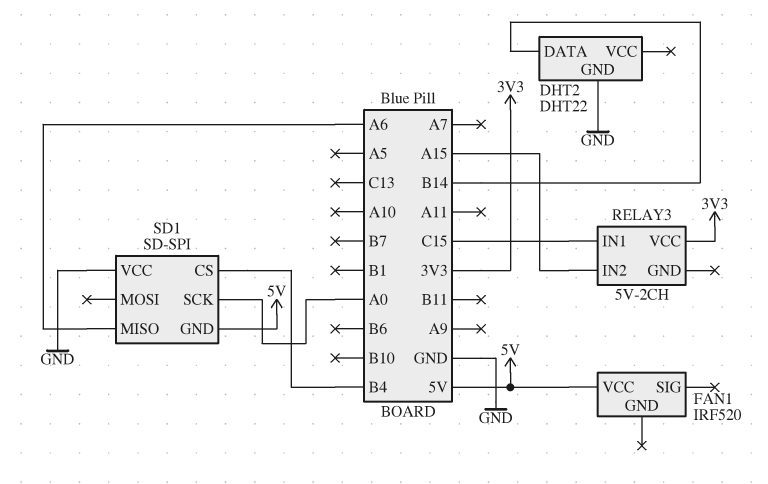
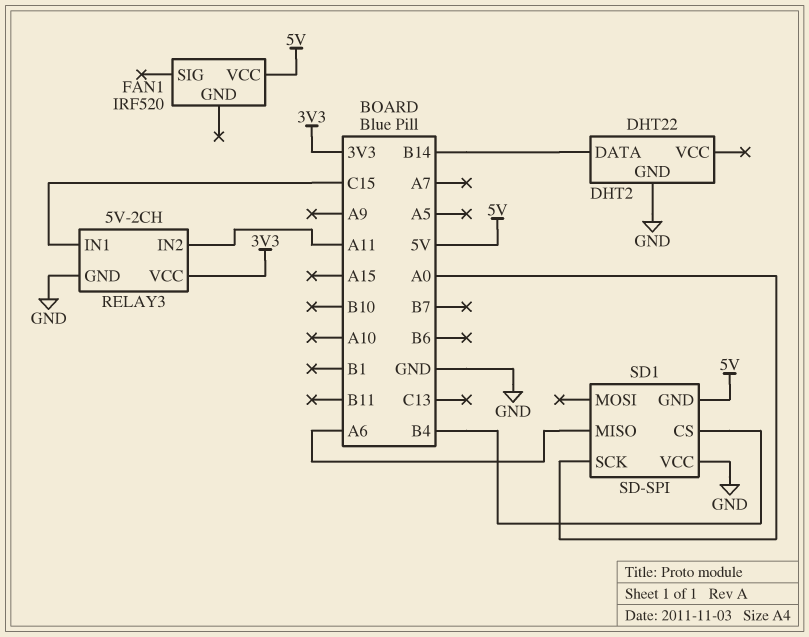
RELAY3 pin GND: none -> GND
RELAY3 pin IN2: A15 -> A11

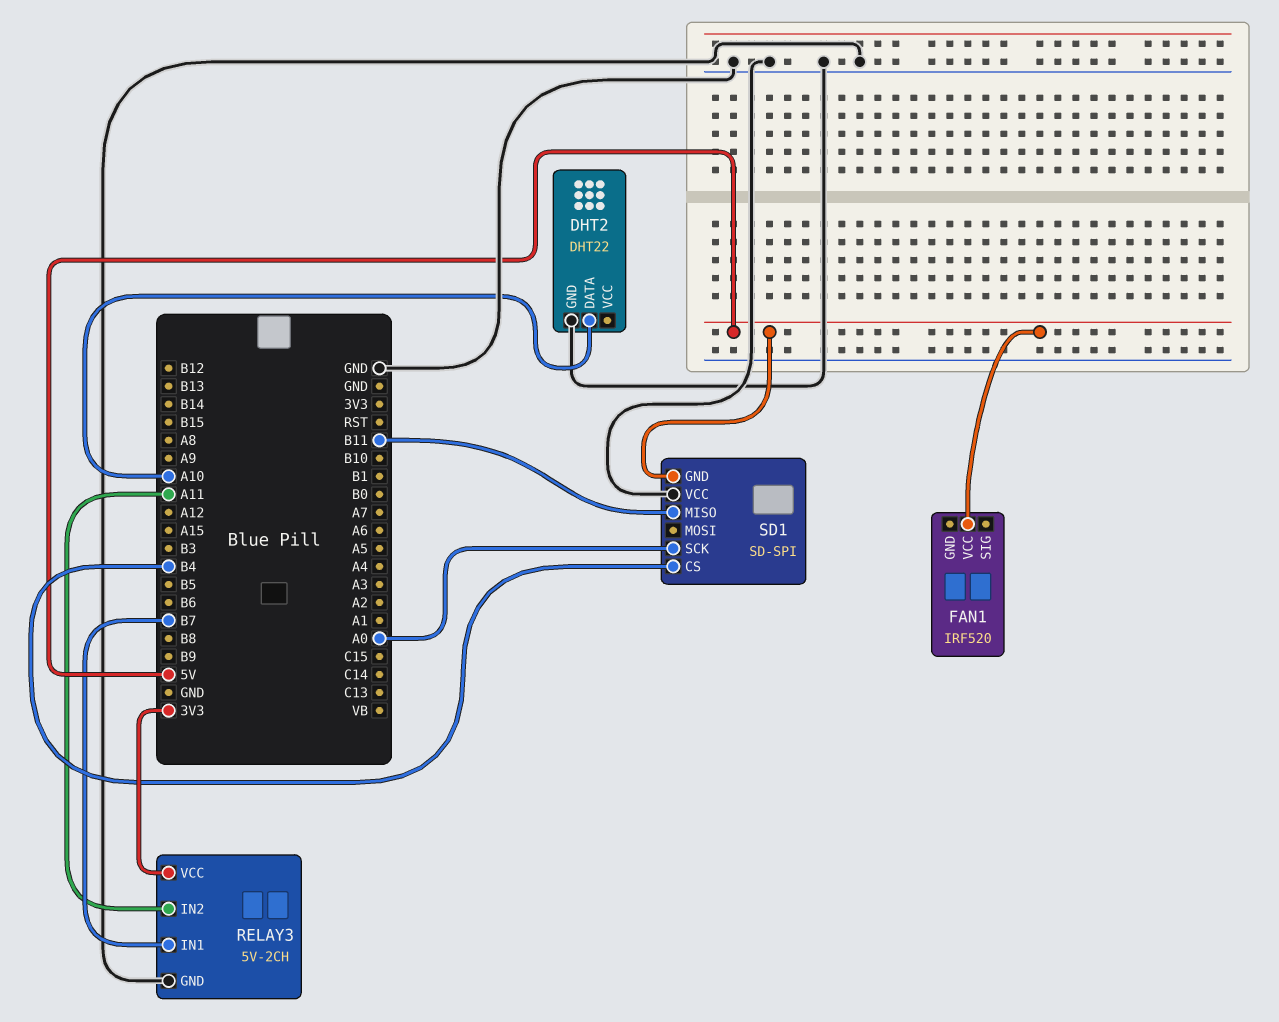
DHT2 pin DATA: B14 -> A10
RELAY3 pin IN1: C15 -> B7
SD1 pin MISO: A6 -> B11

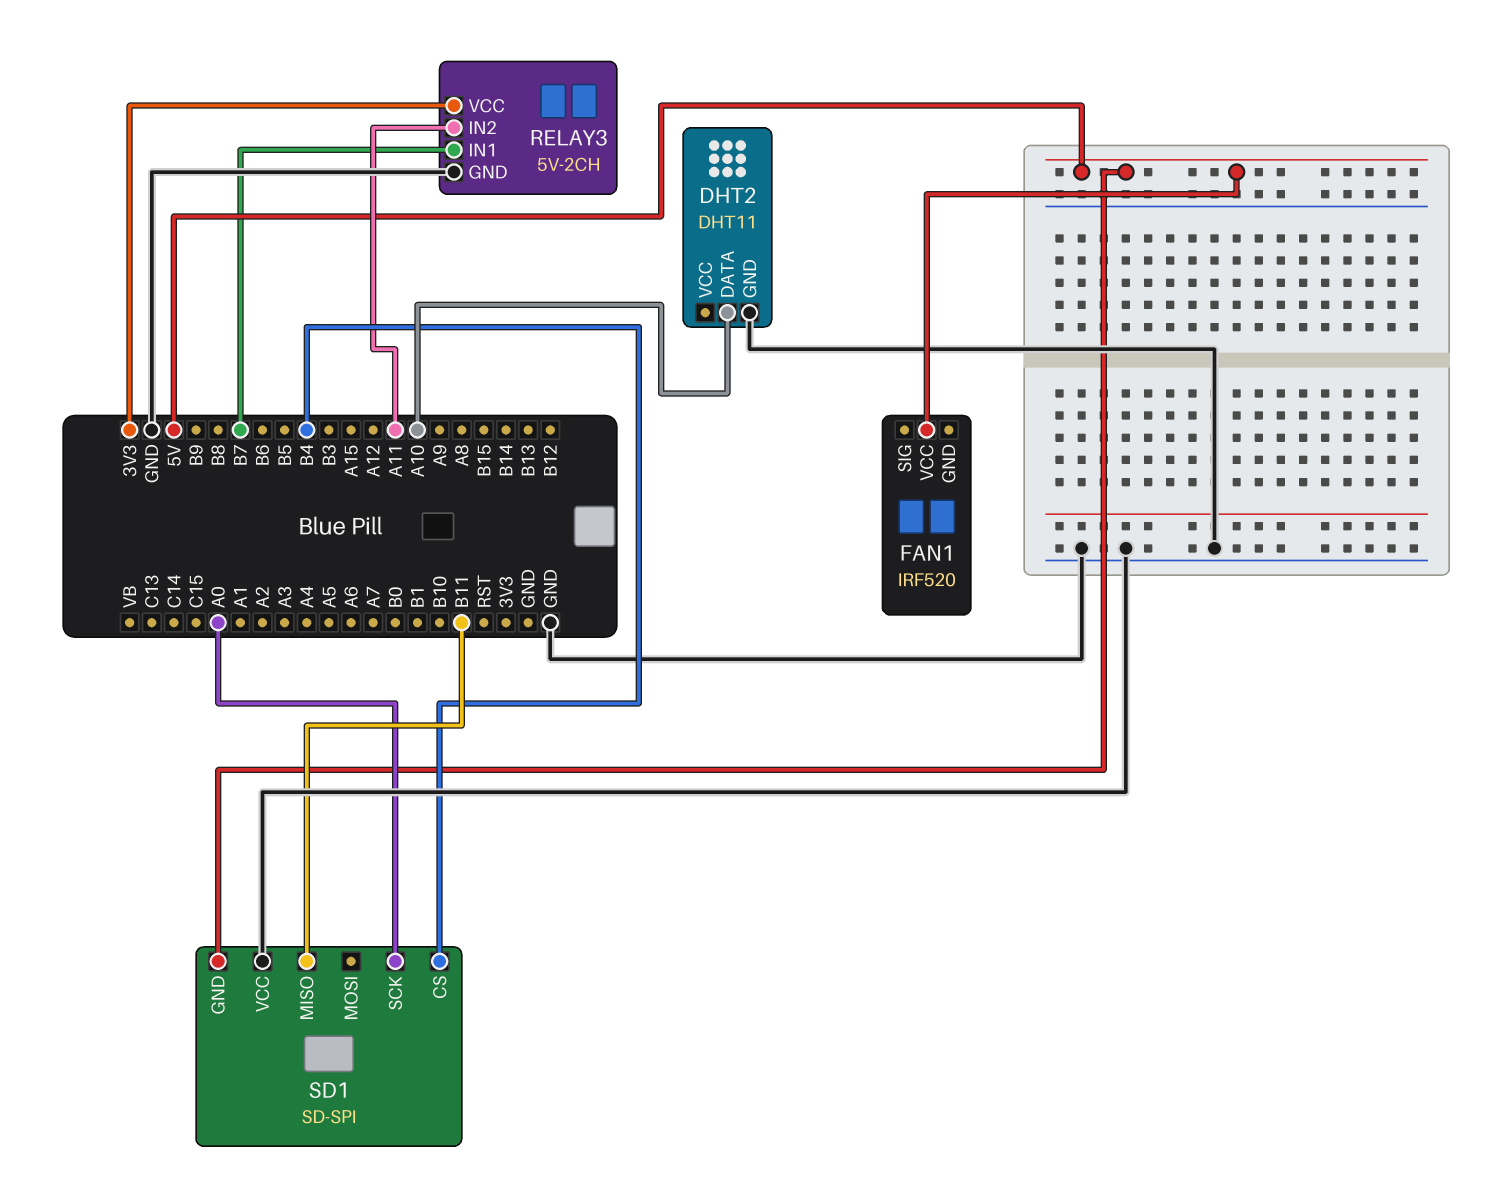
DHT2: DHT22 -> DHT11

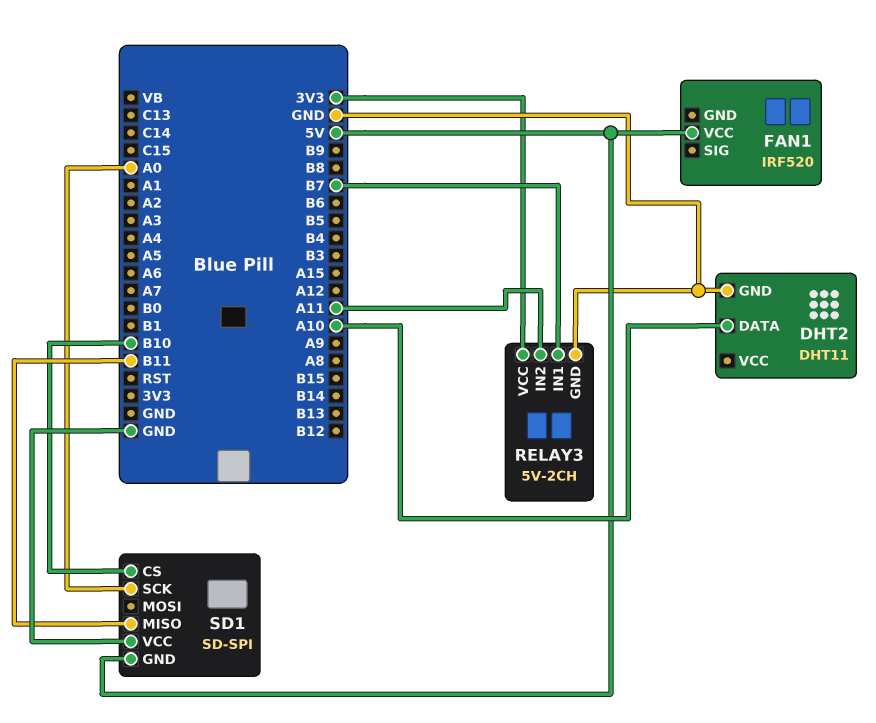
SD1 pin CS: B4 -> B10

